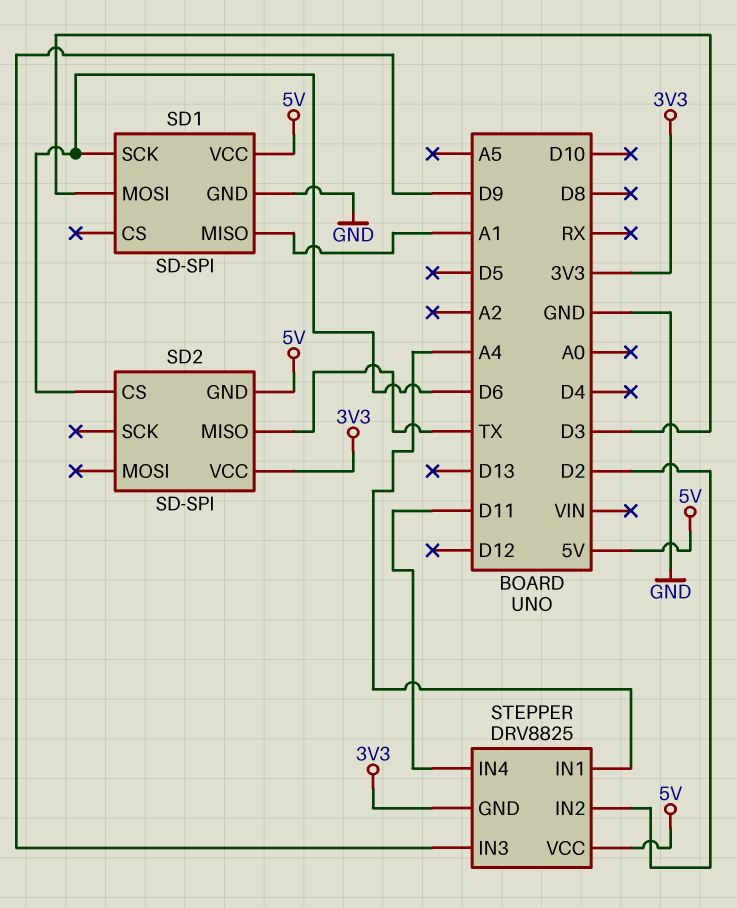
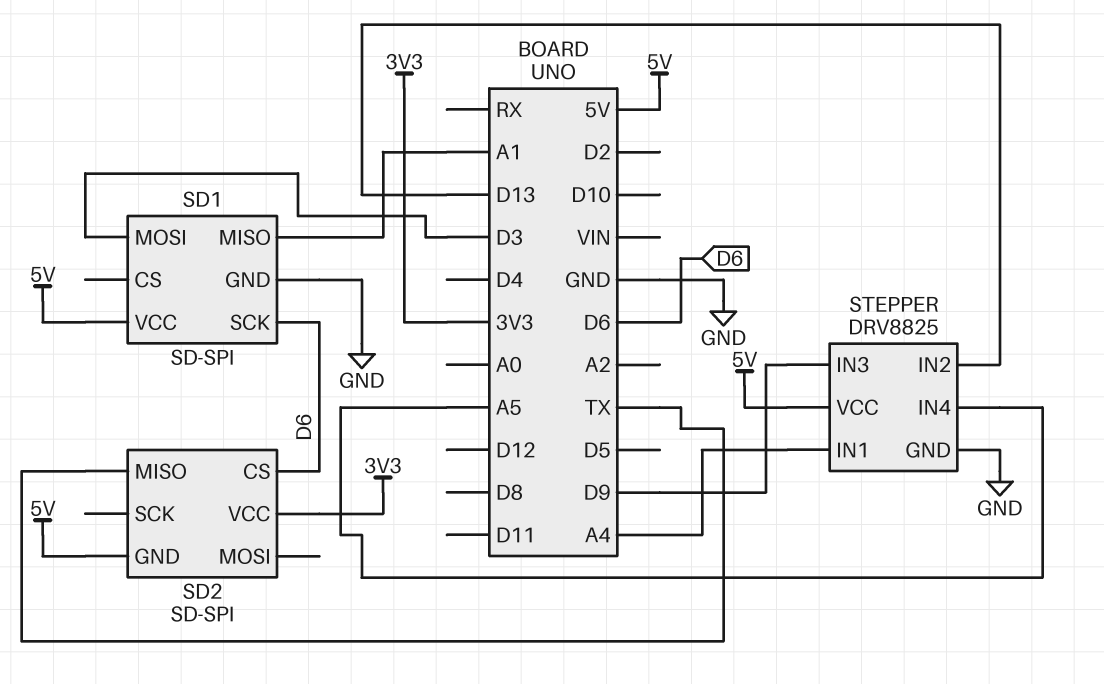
STEPPER pin GND: 3V3 -> GND
STEPPER pin IN2: D2 -> D13
STEPPER pin IN4: D11 -> A5

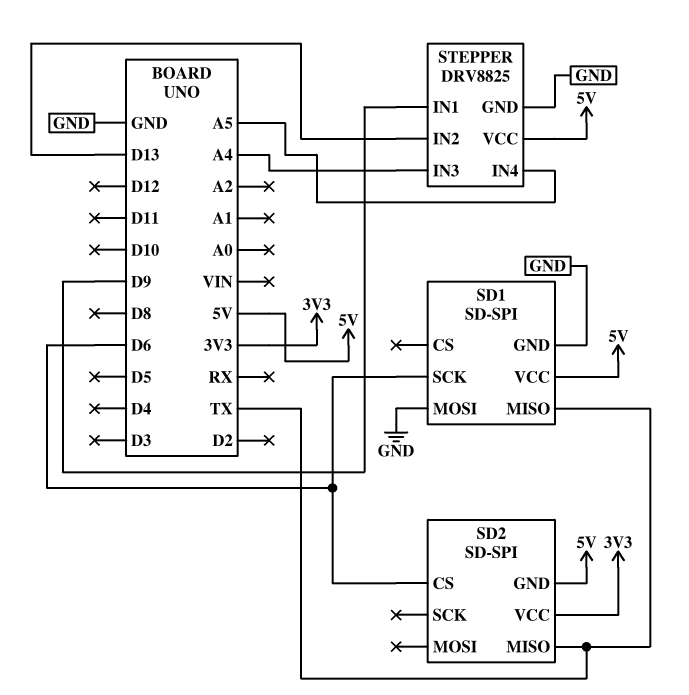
SD1 pin MISO: A1 -> TX
SD1 pin MOSI: D3 -> GND
STEPPER pin IN1: A4 -> D9
STEPPER pin IN3: D9 -> A4

